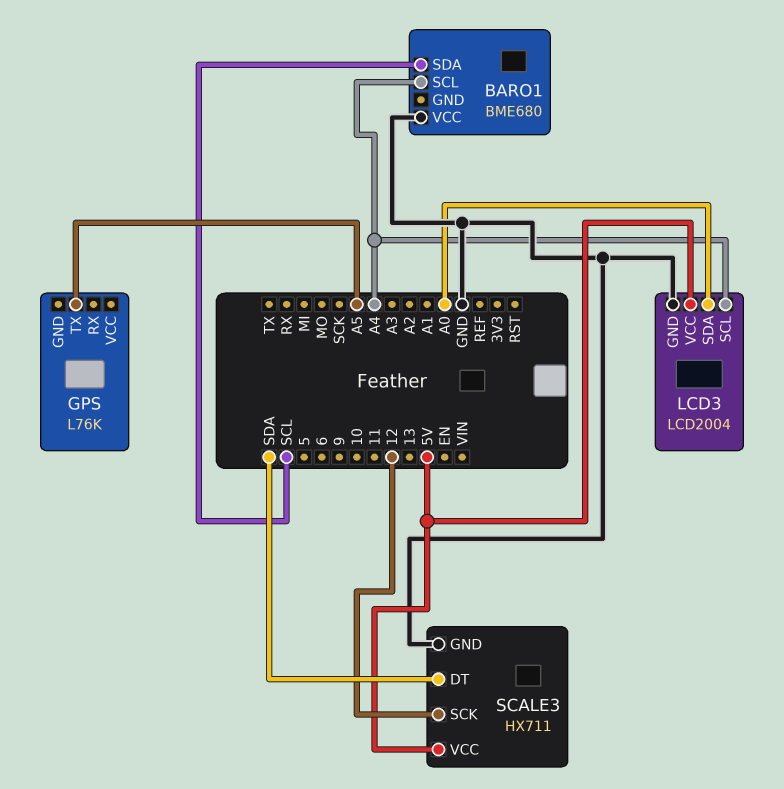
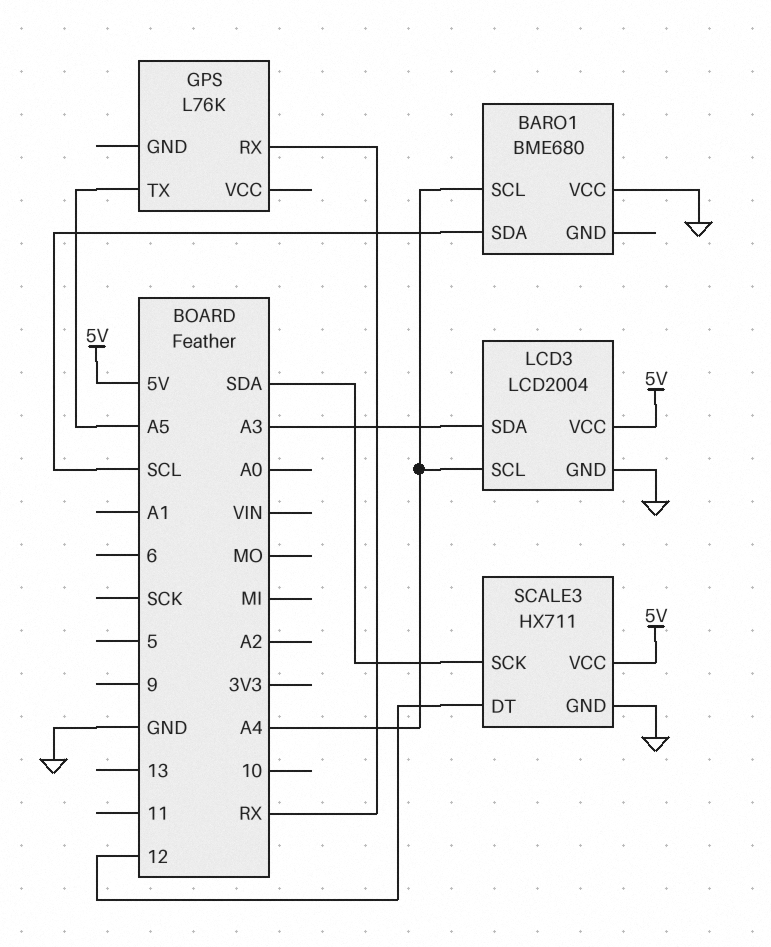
GPS pin RX: none -> RX
LCD3 pin SDA: A0 -> A3
SCALE3 pin DT: SDA -> 12
SCALE3 pin SCK: 12 -> SDA

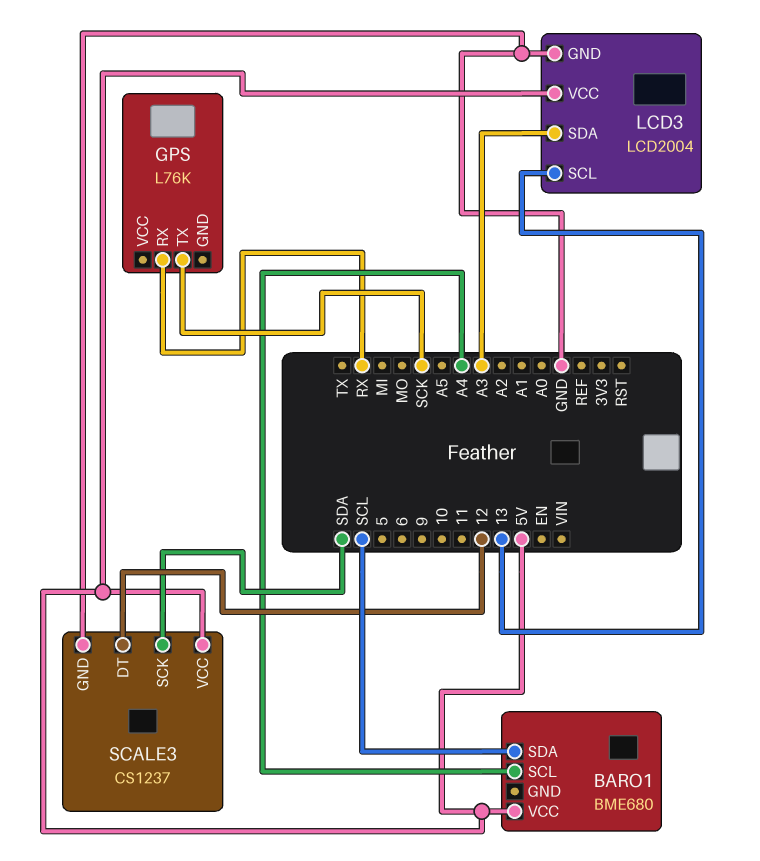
BARO1 pin VCC: GND -> 5V
GPS pin TX: A5 -> SCK
LCD3 pin SCL: A4 -> 13
SCALE3: HX711 -> CS1237

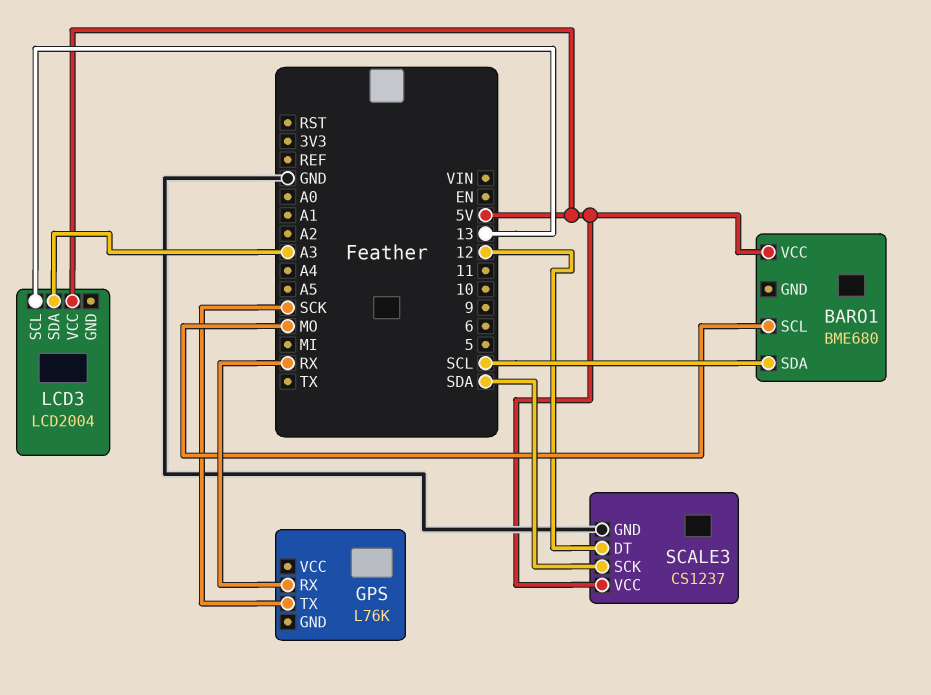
BARO1 pin SCL: A4 -> MO
LCD3 pin GND: GND -> none

